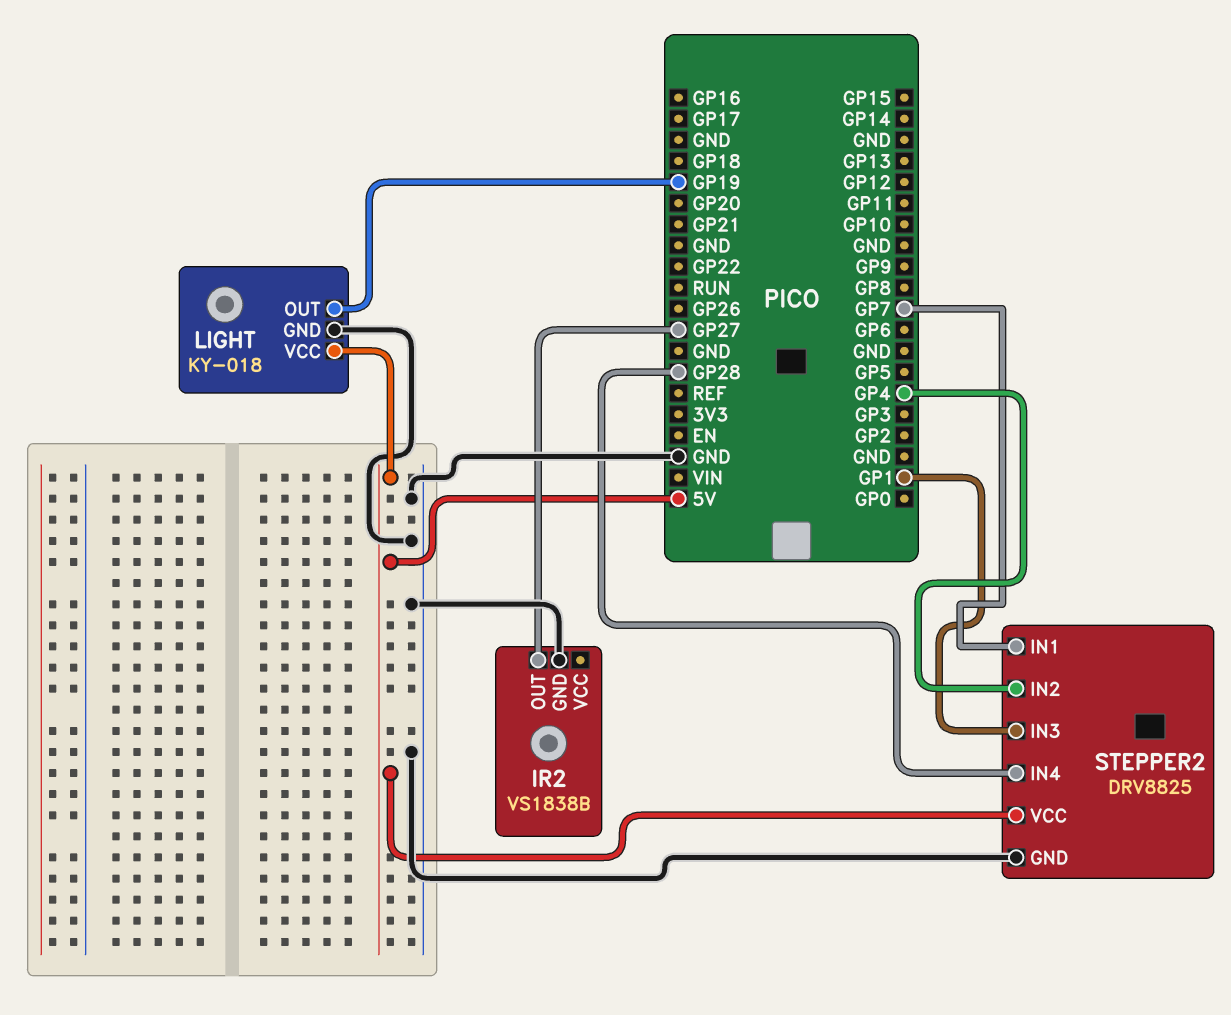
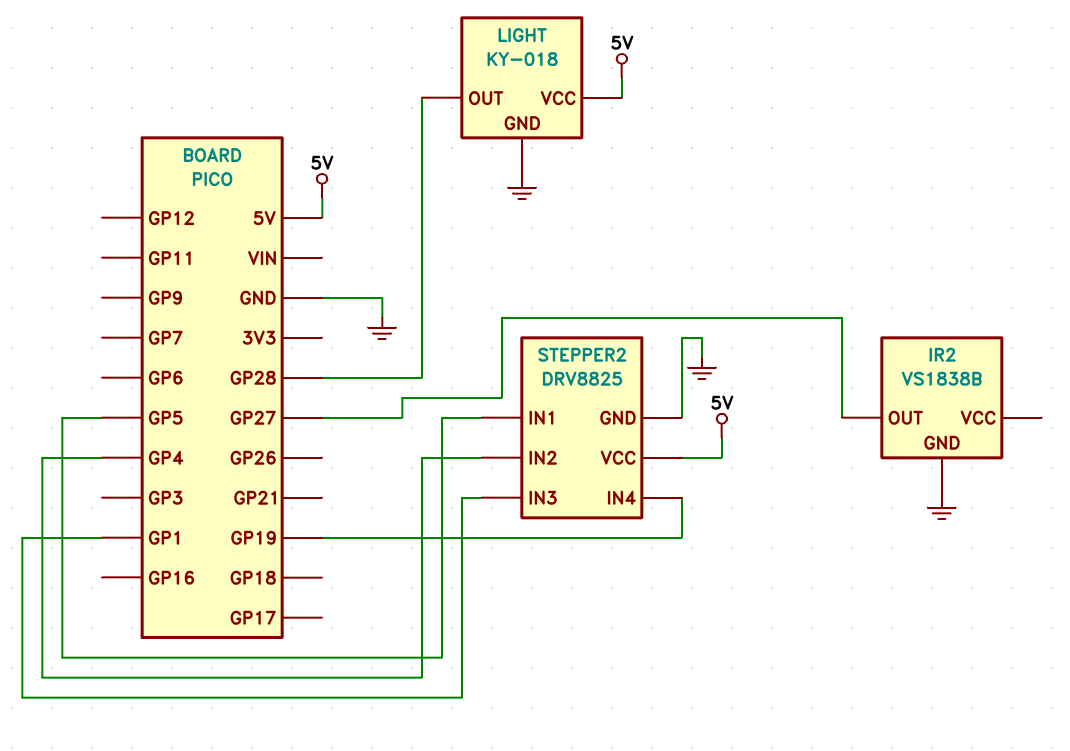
LIGHT pin OUT: GP19 -> GP28
STEPPER2 pin IN1: GP7 -> GP5
STEPPER2 pin IN4: GP28 -> GP19

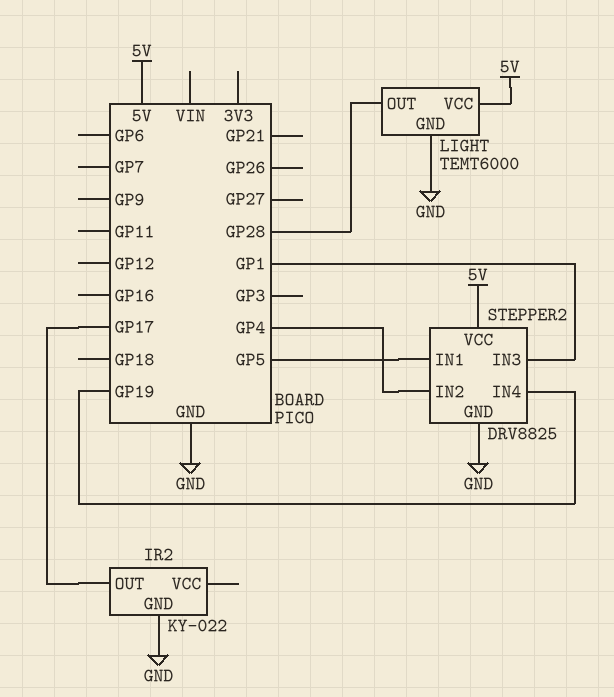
IR2: VS1838B -> KY-022
IR2 pin OUT: GP27 -> GP17
LIGHT: KY-018 -> TEMT6000

